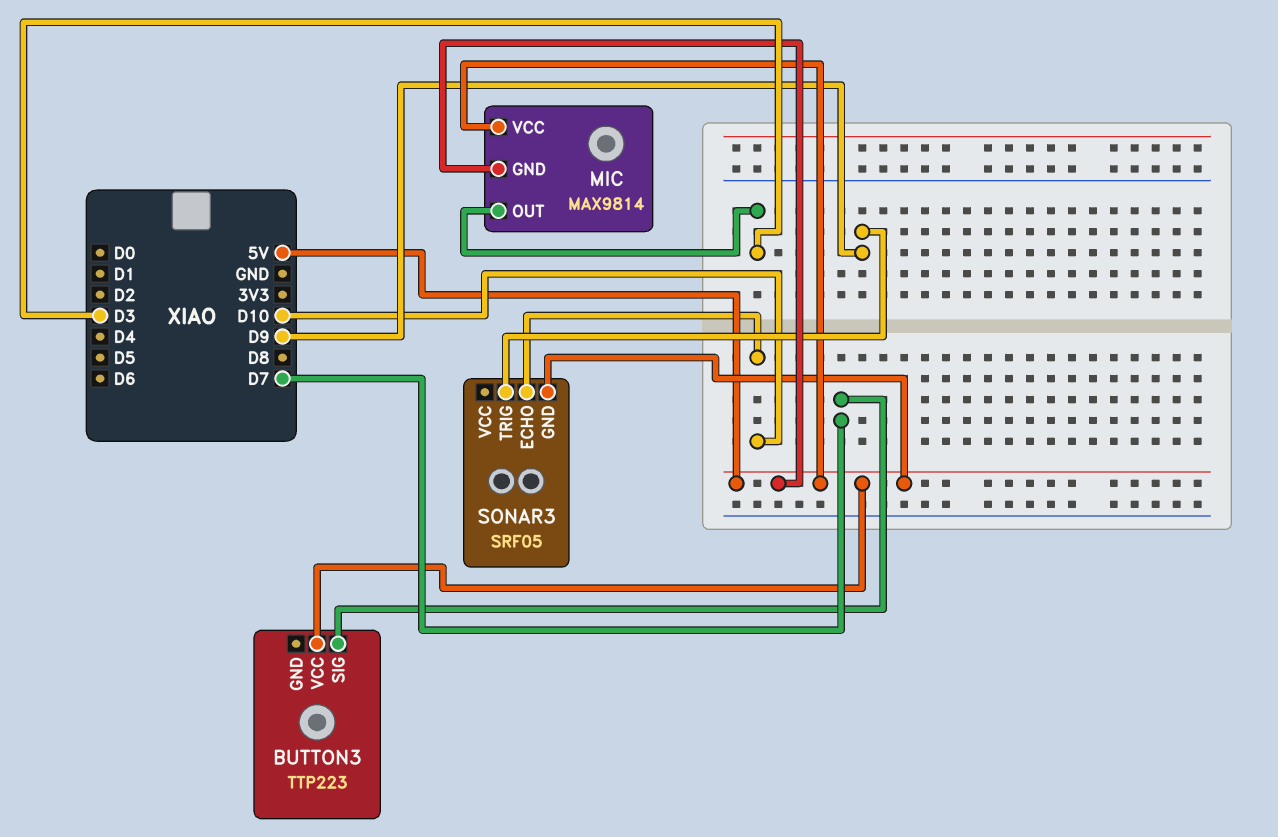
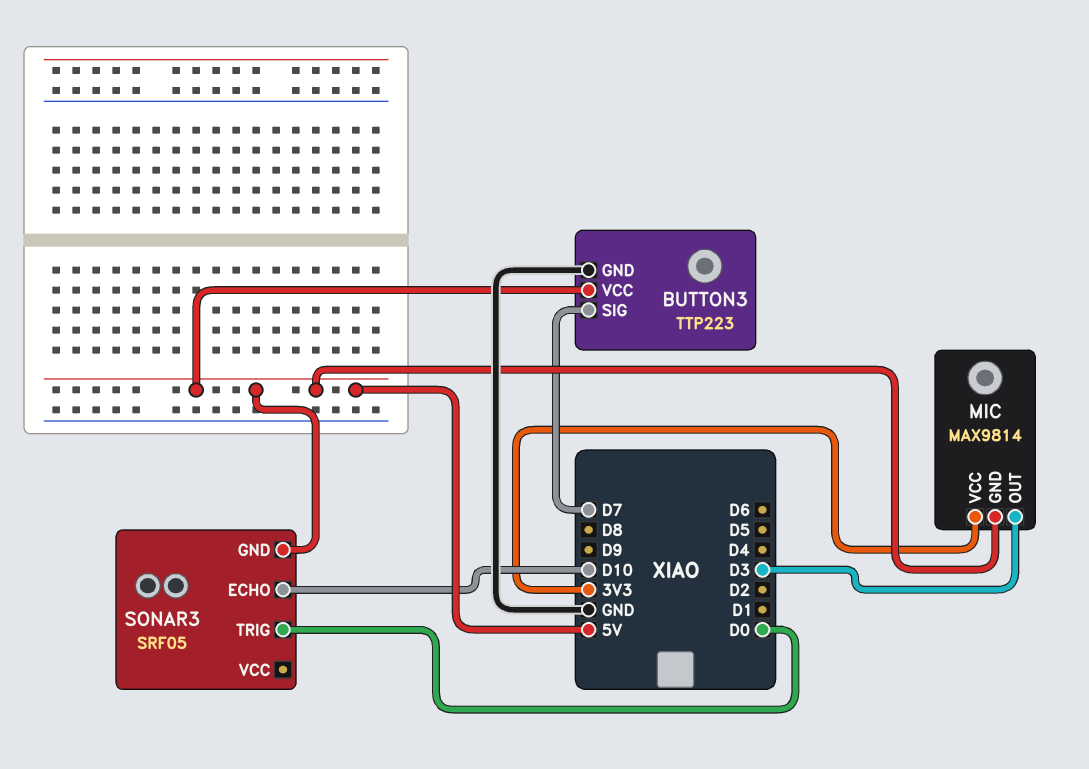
BUTTON3 pin GND: none -> GND
MIC pin VCC: 5V -> 3V3
SONAR3 pin TRIG: D9 -> D0

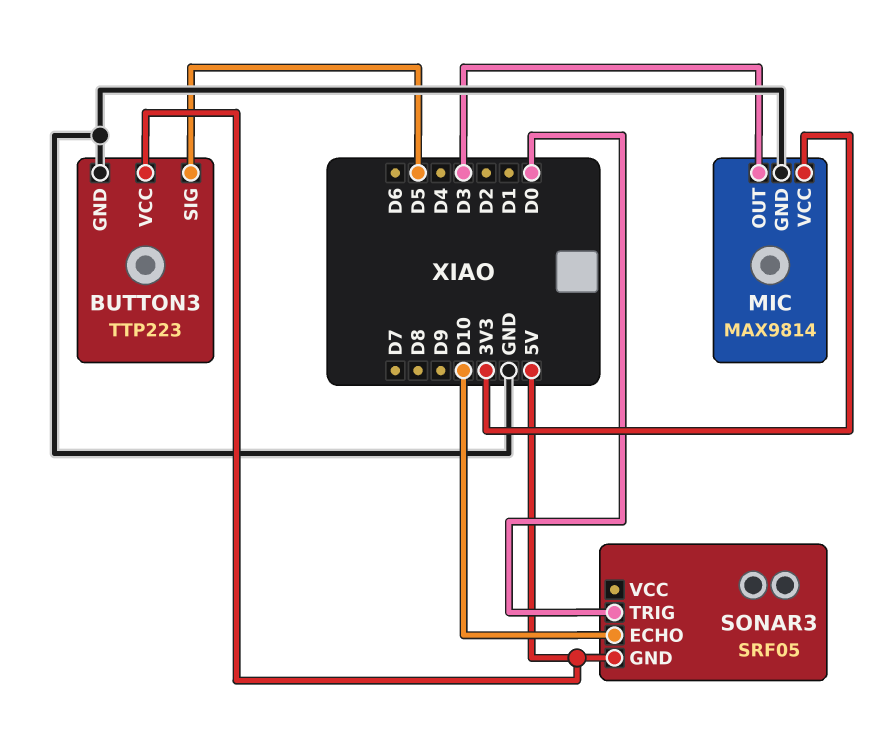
BUTTON3 pin SIG: D7 -> D5
MIC pin GND: 5V -> GND

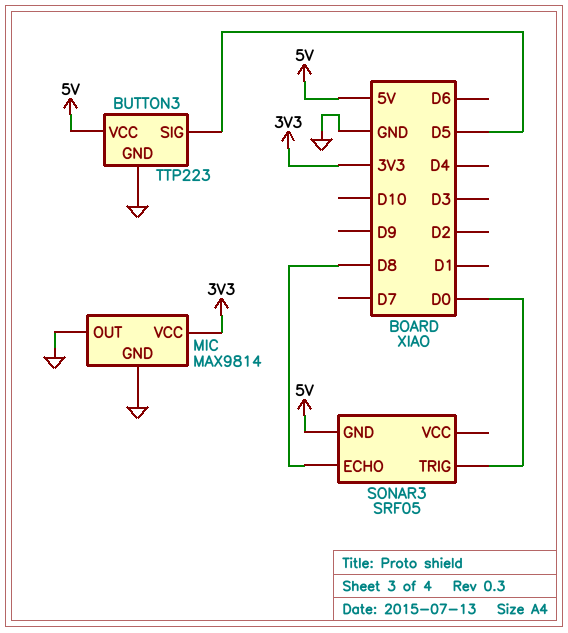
MIC pin OUT: D3 -> GND
SONAR3 pin ECHO: D10 -> D8

